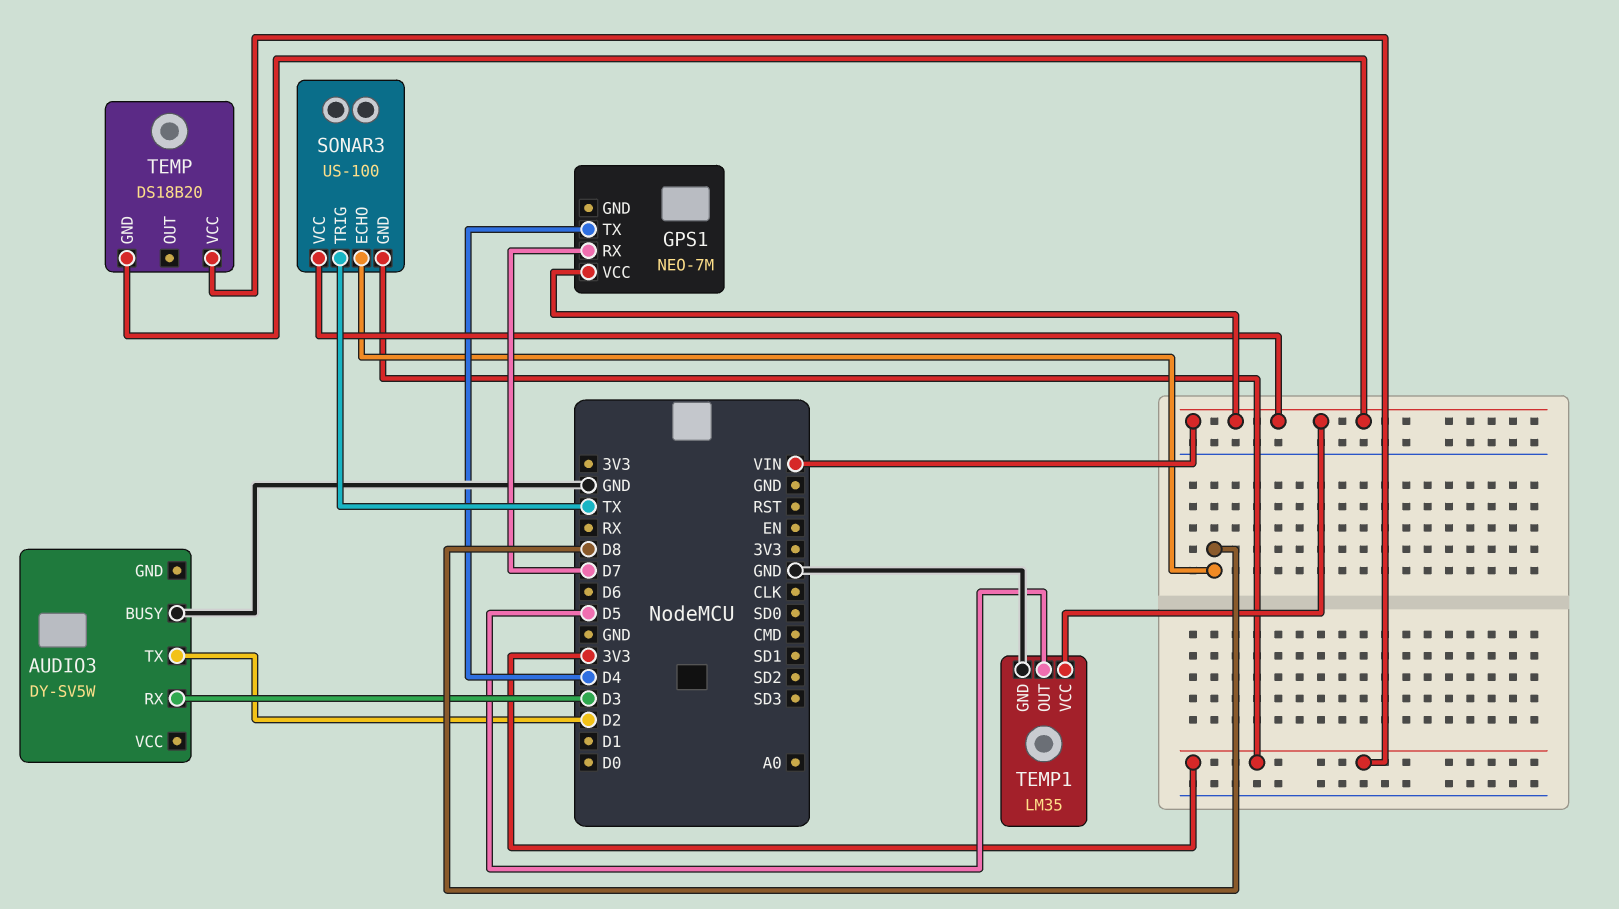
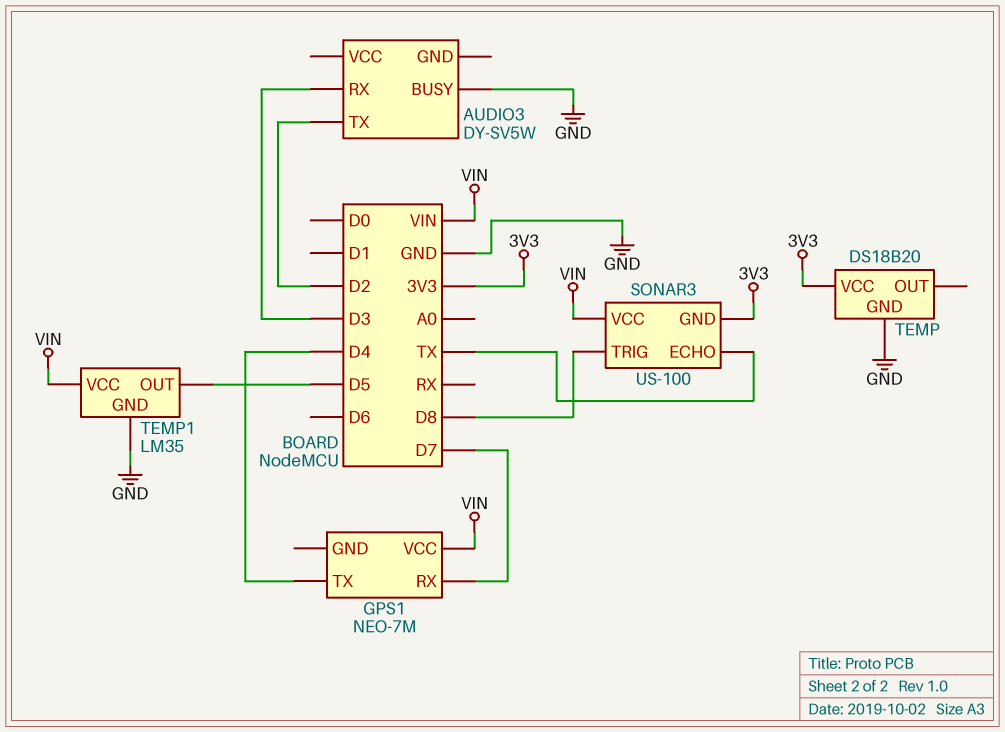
SONAR3 pin ECHO: D8 -> TX
SONAR3 pin TRIG: TX -> D8
TEMP pin GND: VIN -> GND

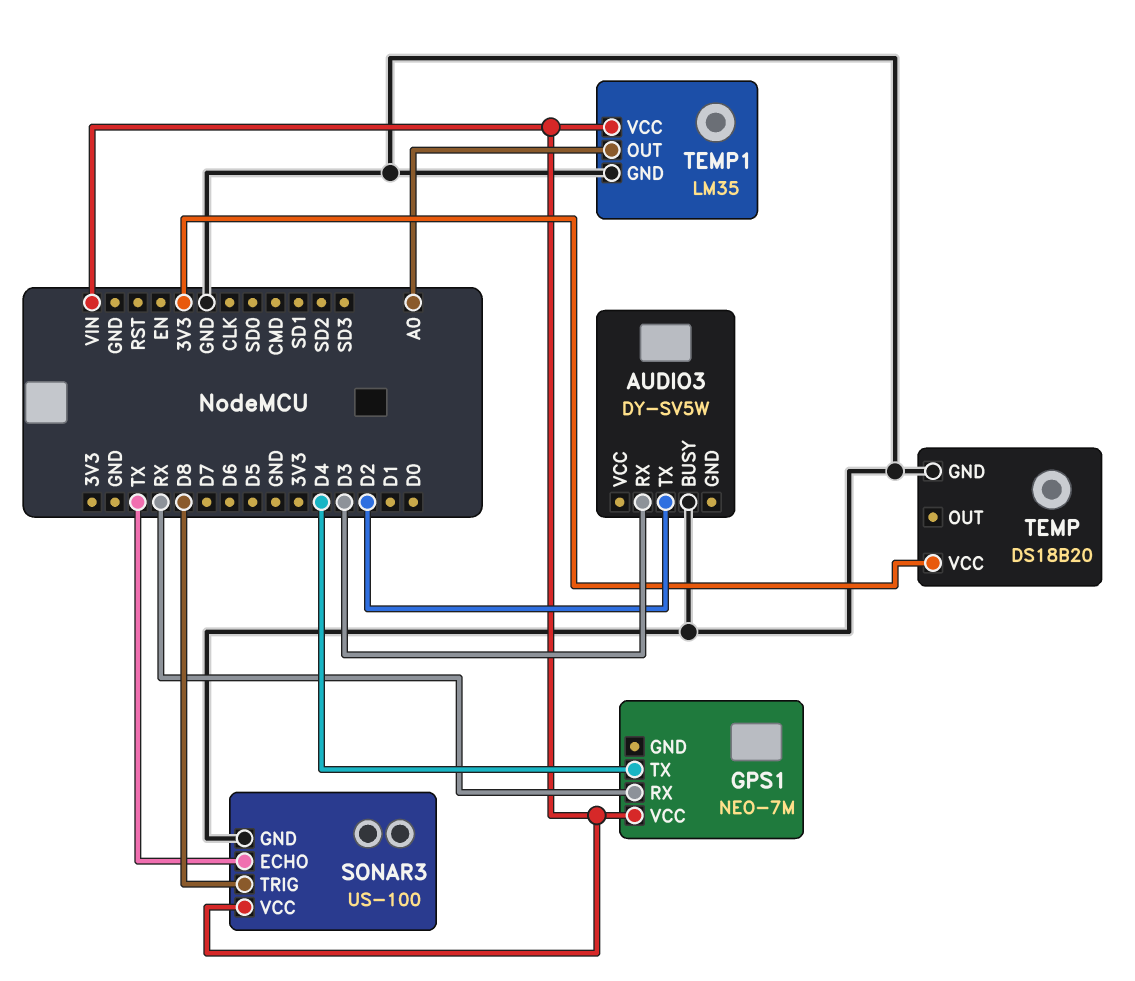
GPS1 pin RX: D7 -> RX
SONAR3 pin GND: 3V3 -> GND
TEMP1 pin OUT: D5 -> A0

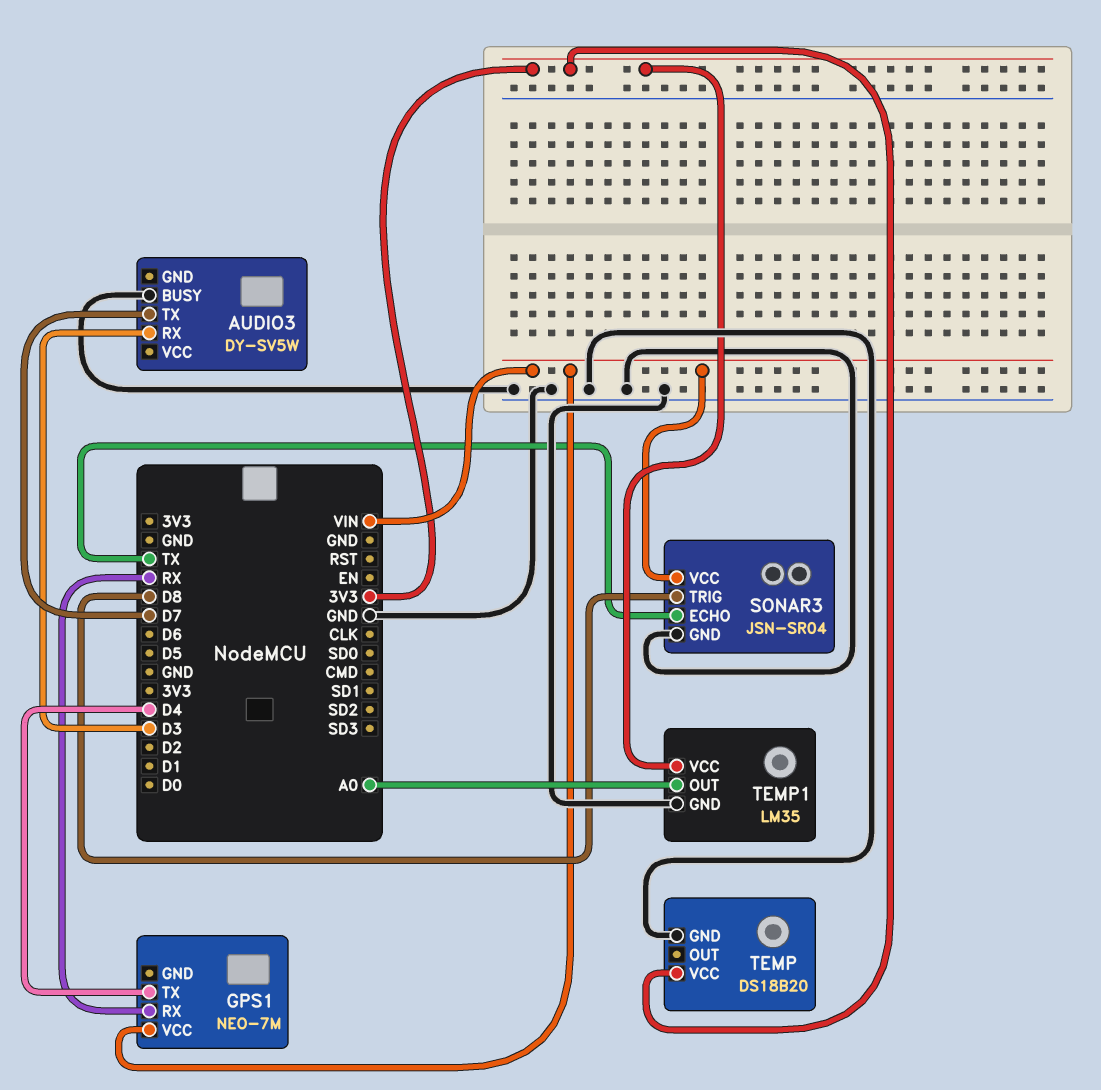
AUDIO3 pin TX: D2 -> D7
SONAR3: US-100 -> JSN-SR04
TEMP1 pin VCC: VIN -> 3V3

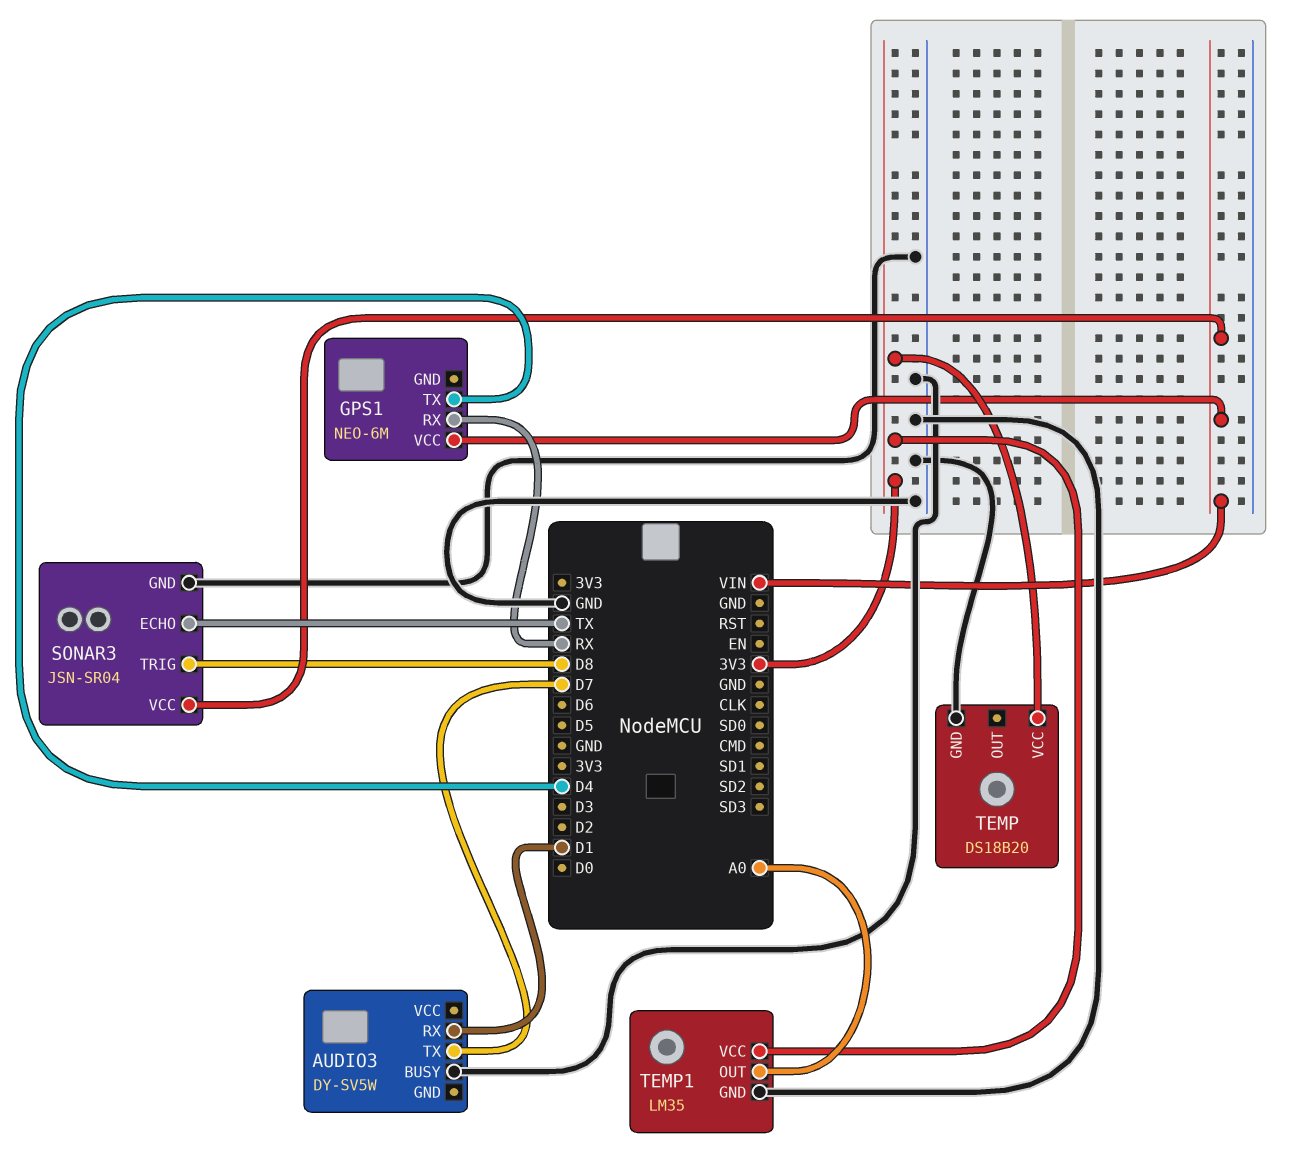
AUDIO3 pin RX: D3 -> D1
GPS1: NEO-7M -> NEO-6M

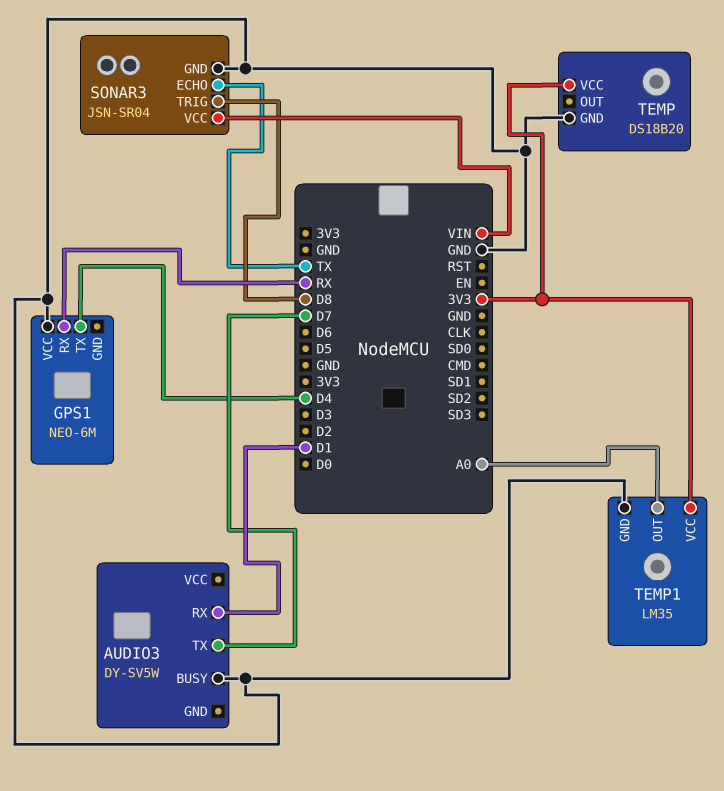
GPS1 pin VCC: VIN -> GND

